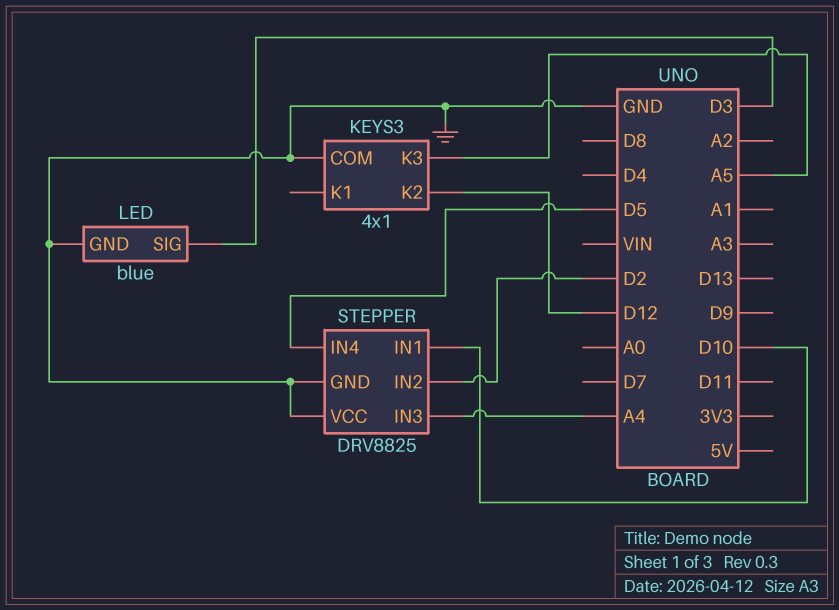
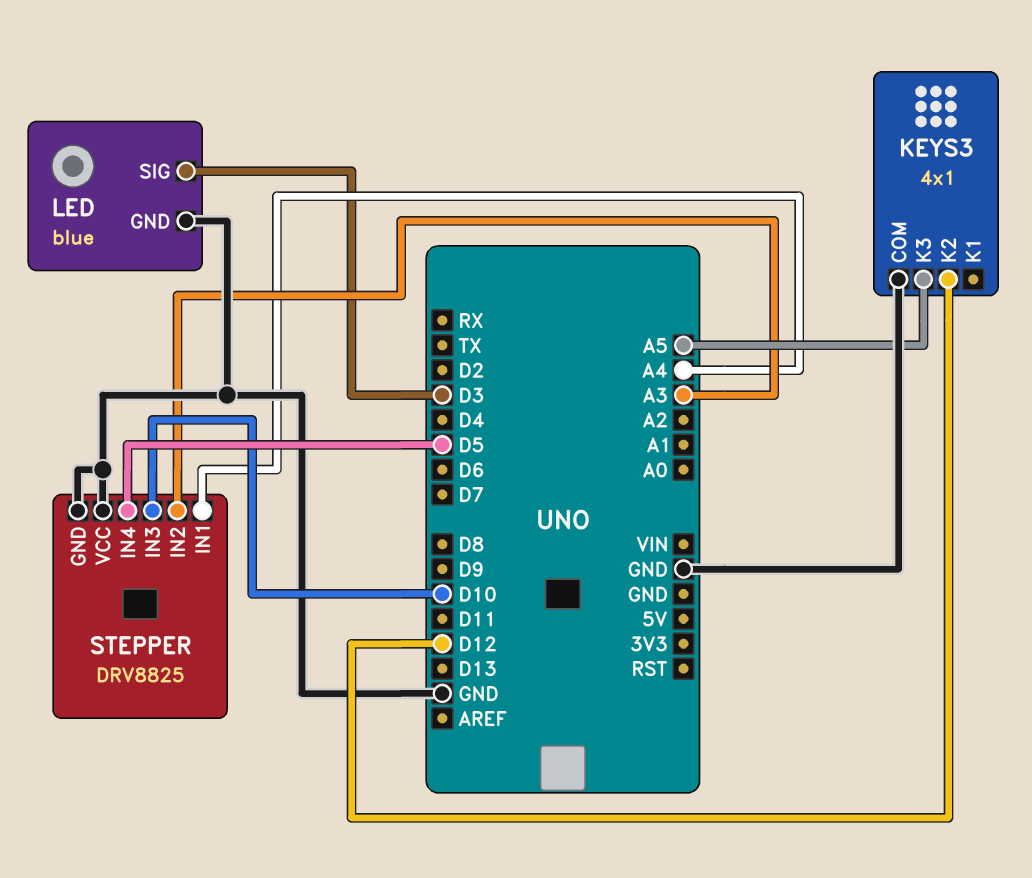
STEPPER pin IN1: D10 -> A4
STEPPER pin IN2: D2 -> A3
STEPPER pin IN3: A4 -> D10

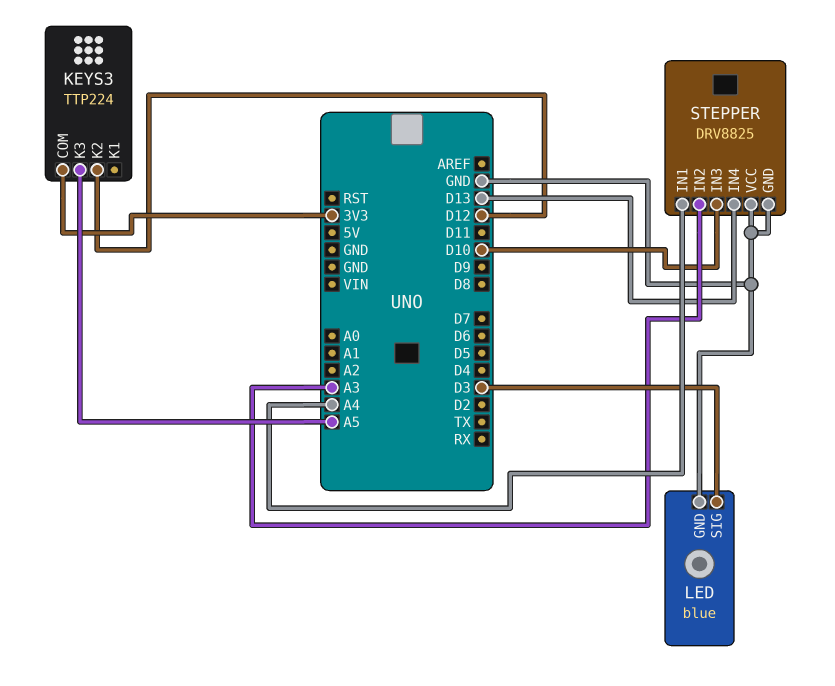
KEYS3: 4x1 -> TTP224
KEYS3 pin COM: GND -> 3V3
STEPPER pin IN4: D5 -> D13

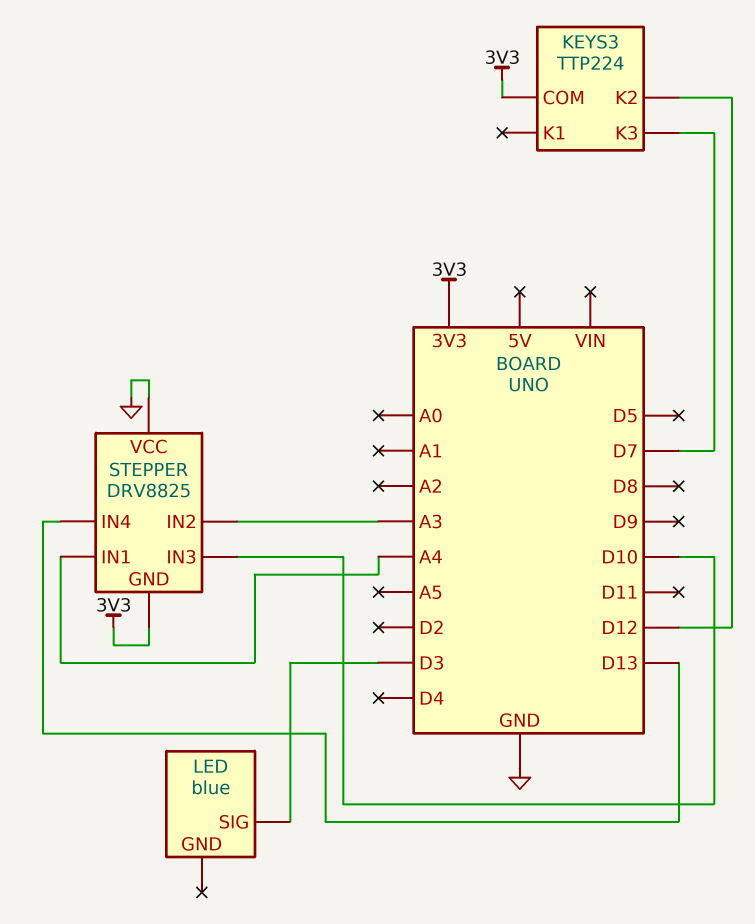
KEYS3 pin K3: A5 -> D7
LED pin GND: GND -> none
STEPPER pin GND: GND -> 3V3

